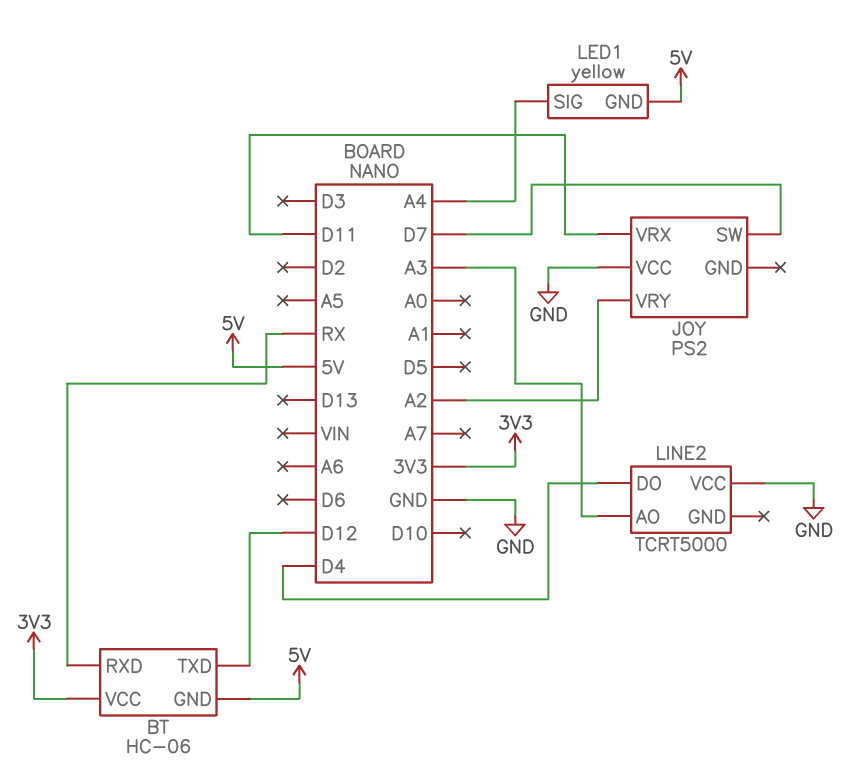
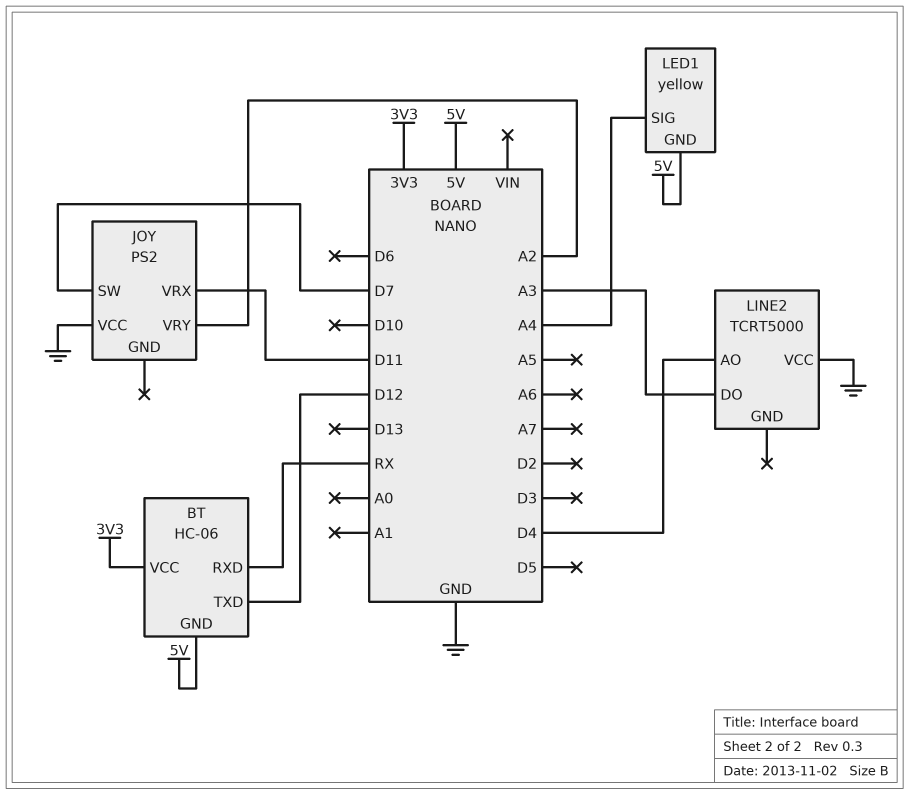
LINE2 pin AO: A3 -> D4
LINE2 pin DO: D4 -> A3

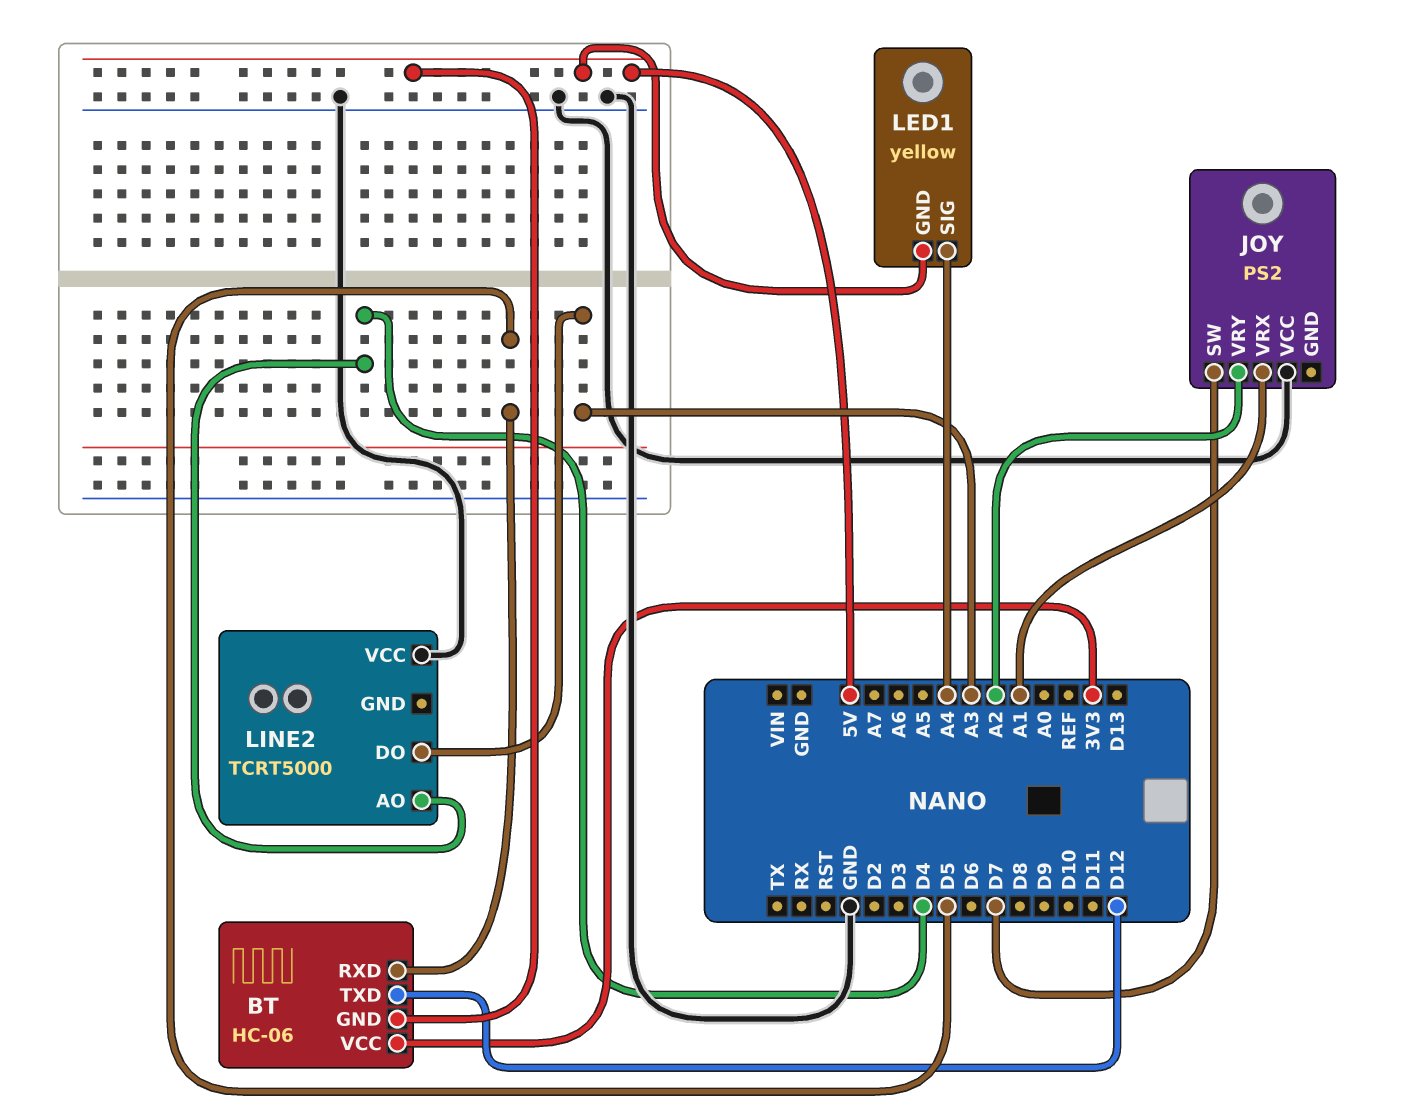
BT pin RXD: RX -> D5
JOY pin VRX: D11 -> A1

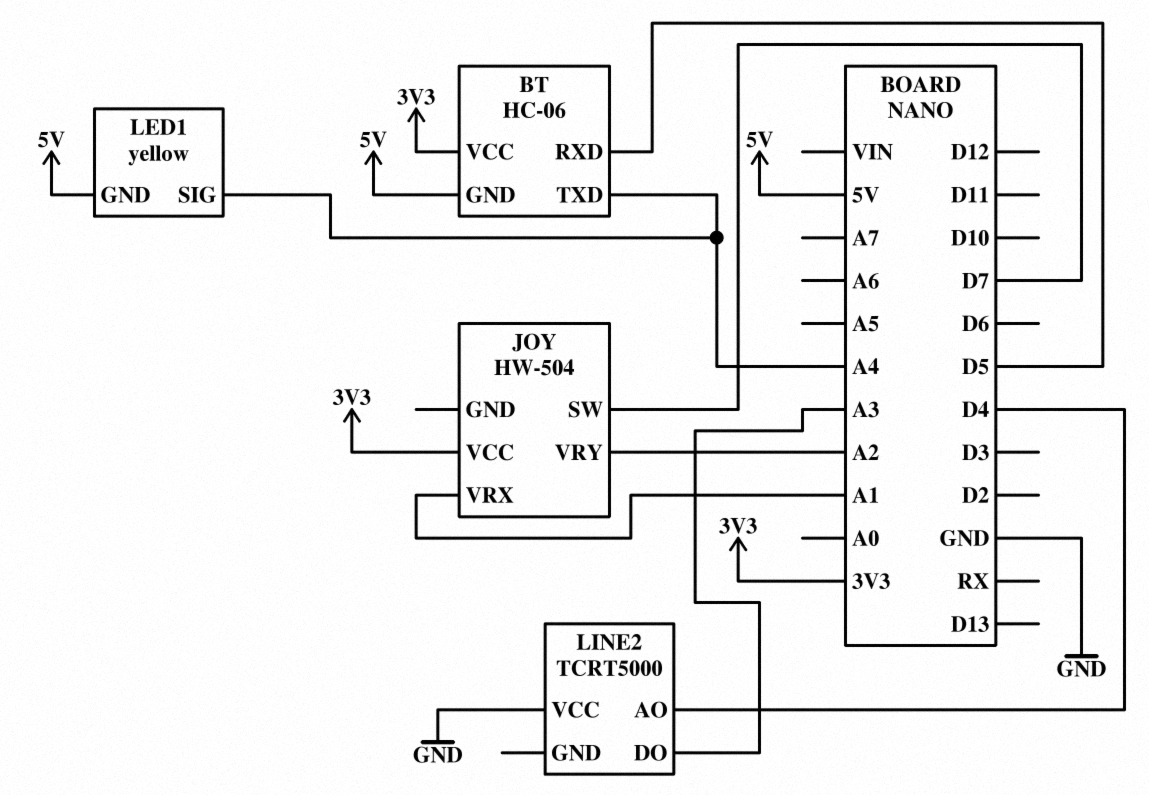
BT pin TXD: D12 -> A4
JOY: PS2 -> HW-504
JOY pin VCC: GND -> 3V3

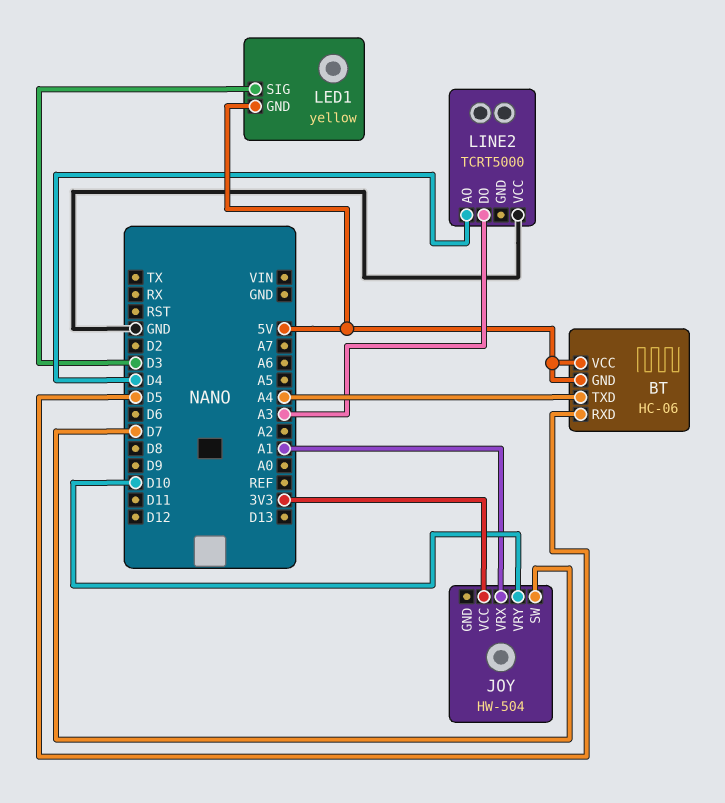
BT pin VCC: 3V3 -> 5V
JOY pin VRY: A2 -> D10
LED1 pin SIG: A4 -> D3

